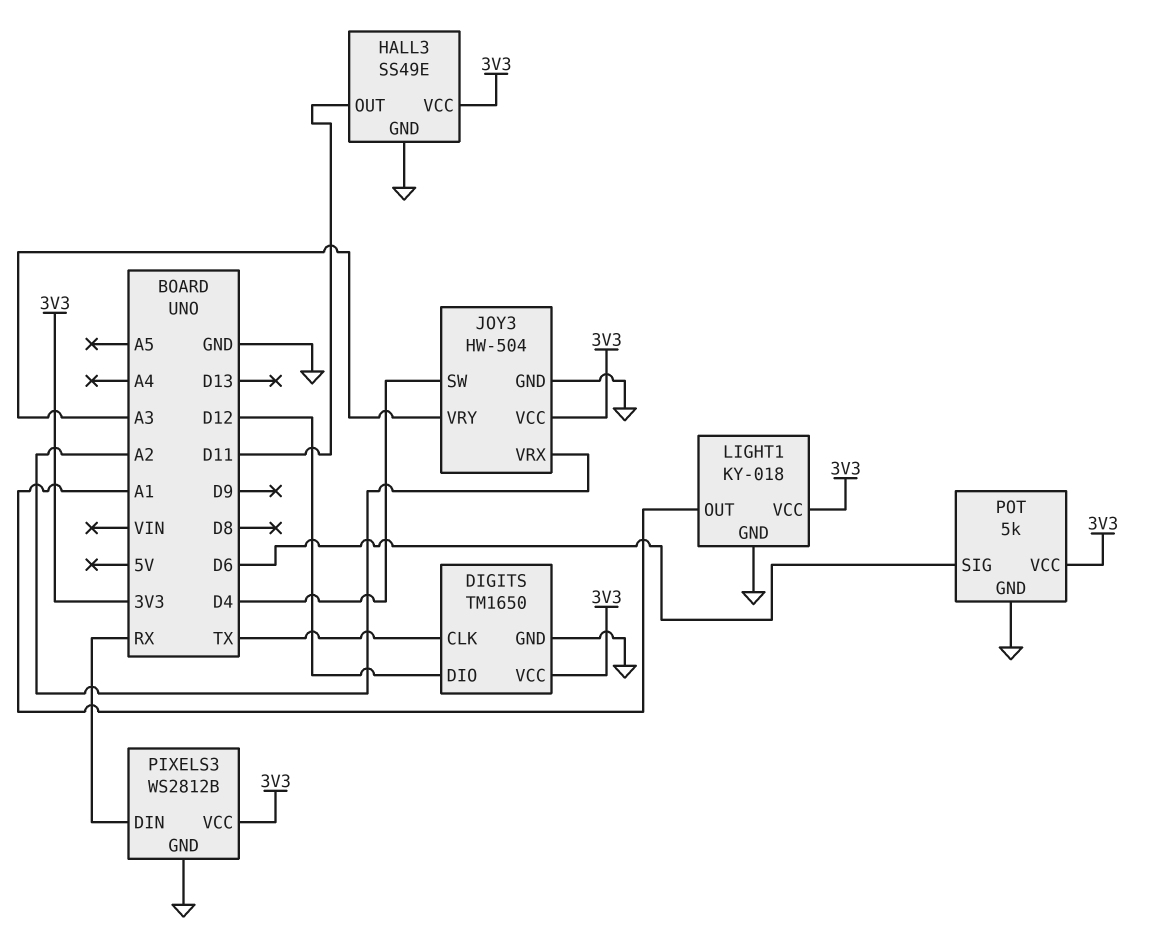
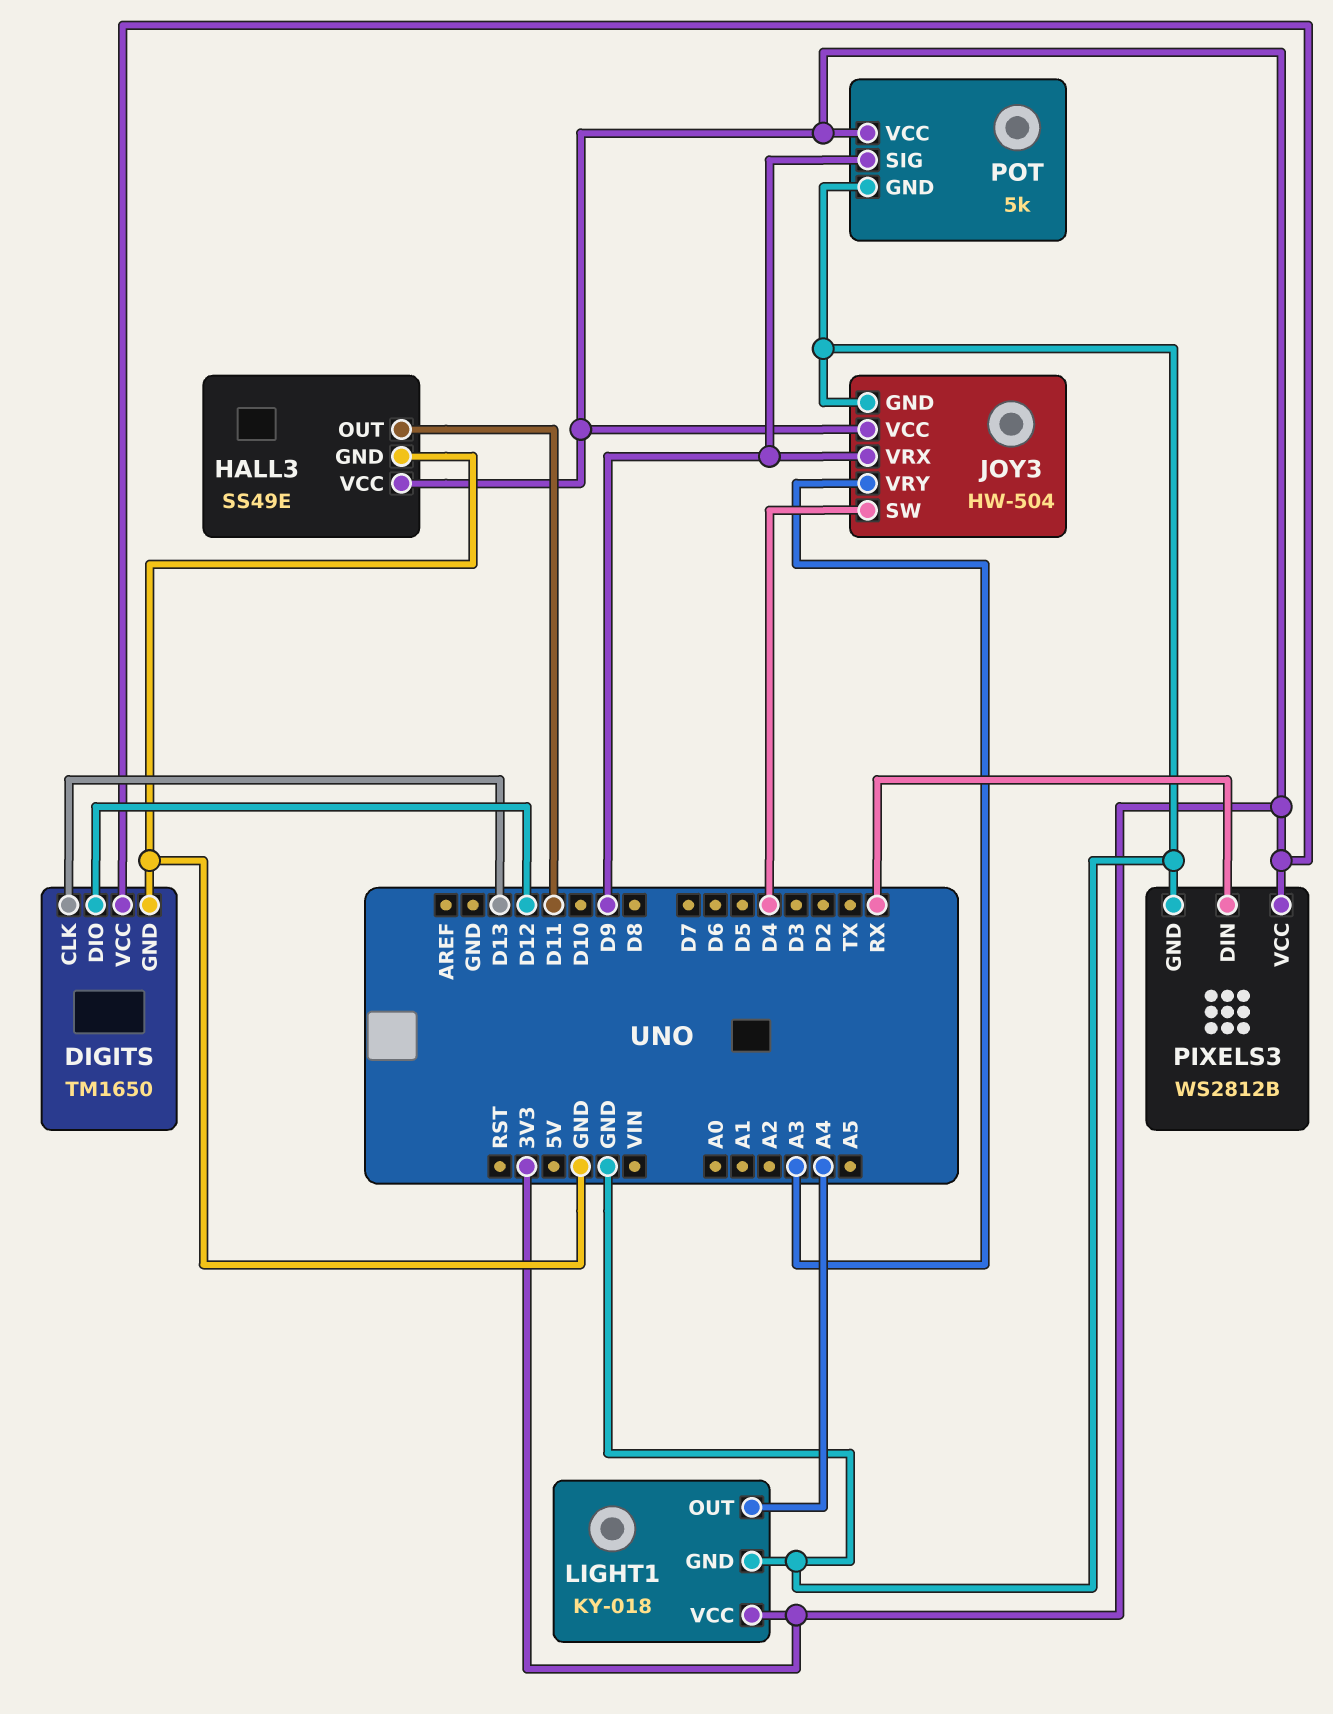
DIGITS pin CLK: TX -> D13
JOY3 pin VRX: A2 -> D9
LIGHT1 pin OUT: A1 -> A4
POT pin SIG: D6 -> D9

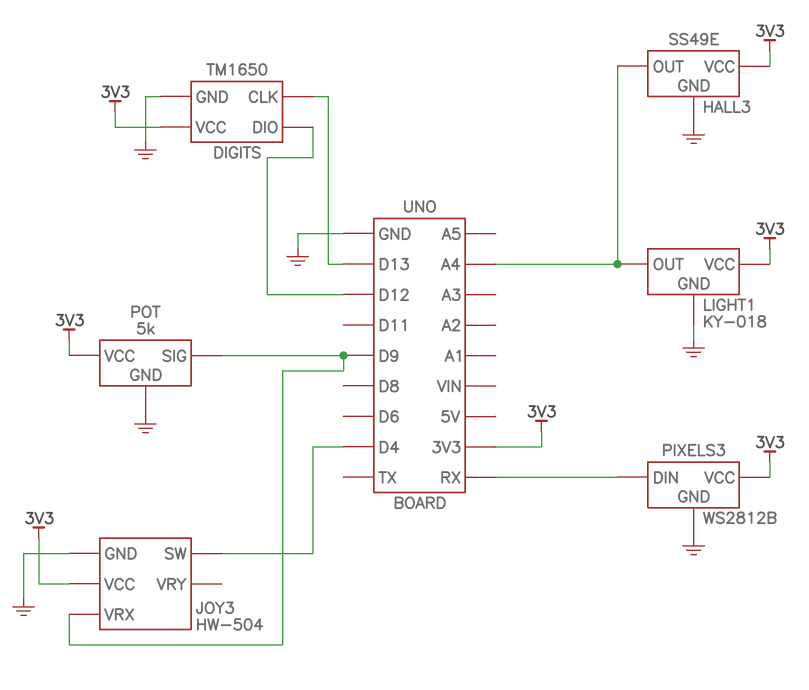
HALL3 pin OUT: D11 -> A4
JOY3 pin VRY: A3 -> none

